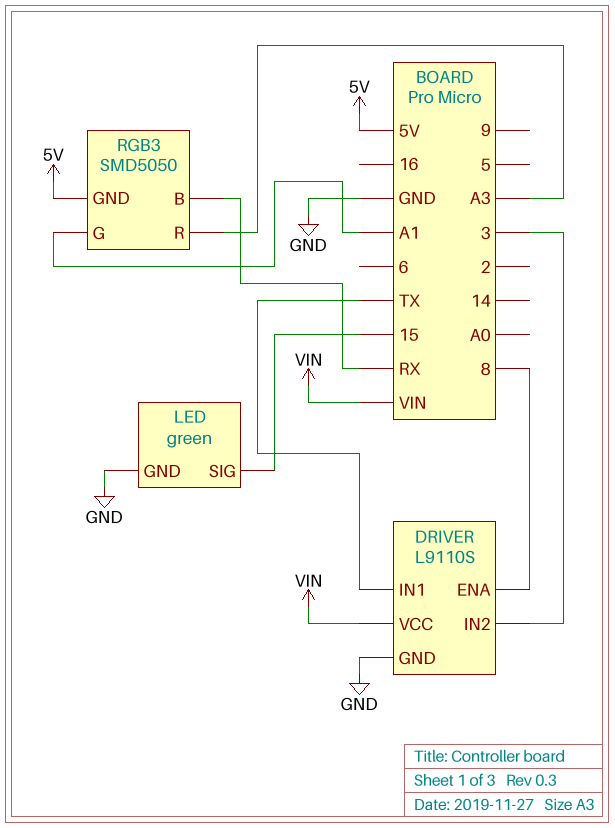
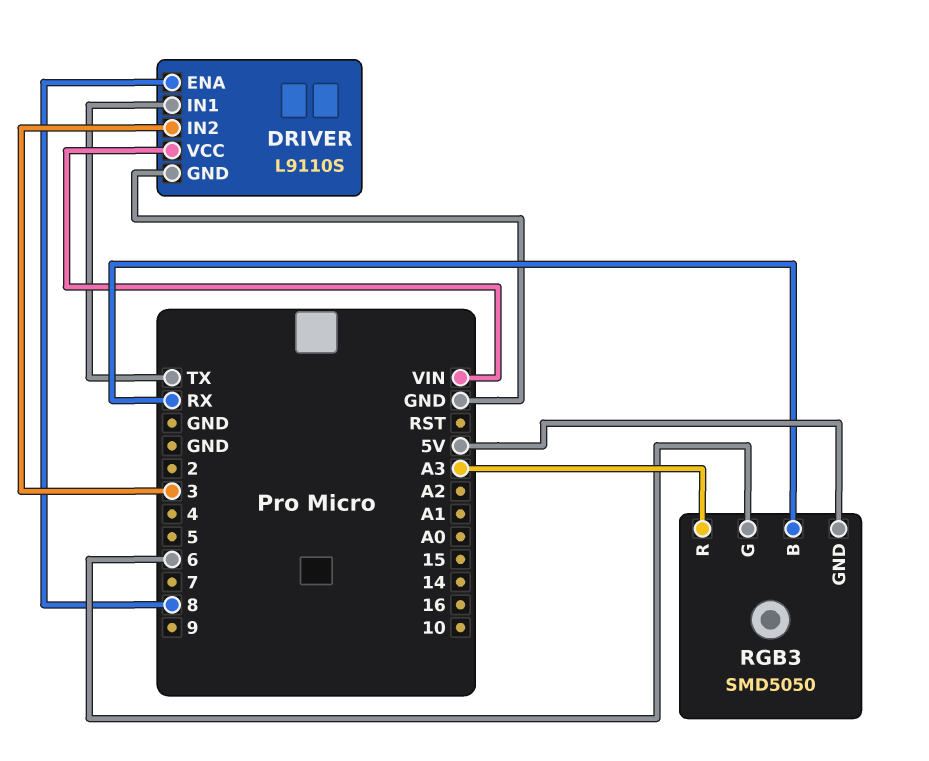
LED: green -> none
LED pin GND: GND -> none
LED pin SIG: 15 -> none
RGB3 pin G: A1 -> 6

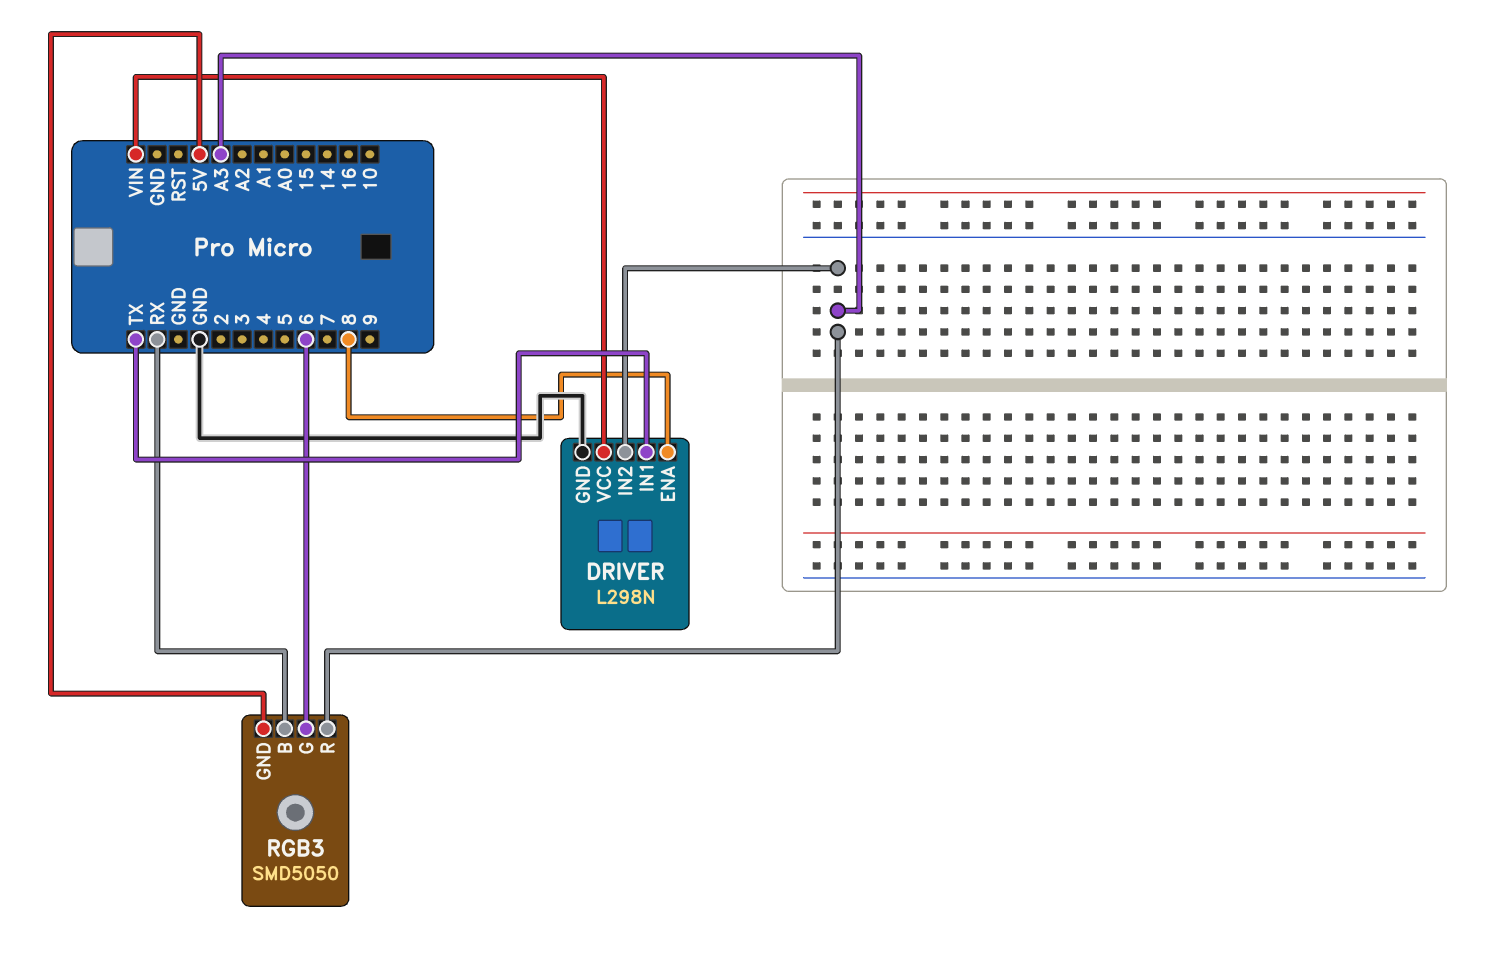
DRIVER: L9110S -> L298N
DRIVER pin IN2: 3 -> A3

